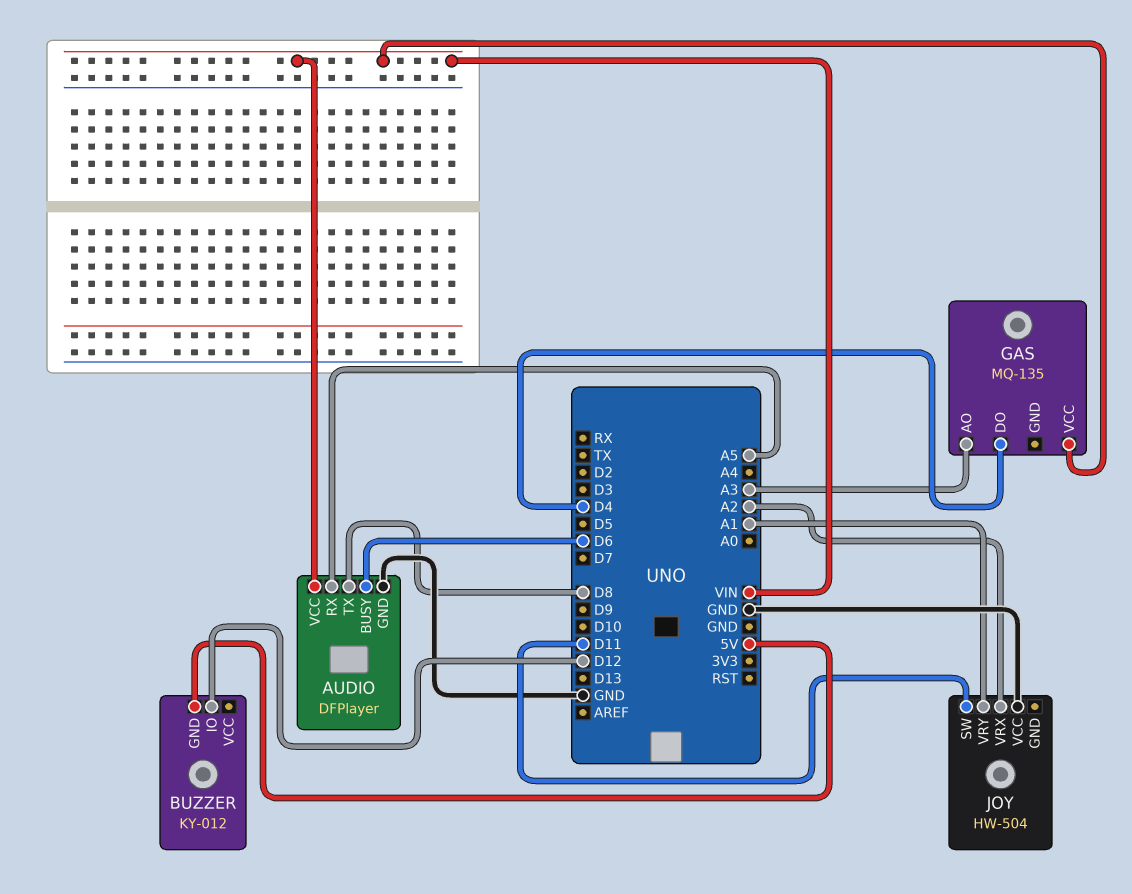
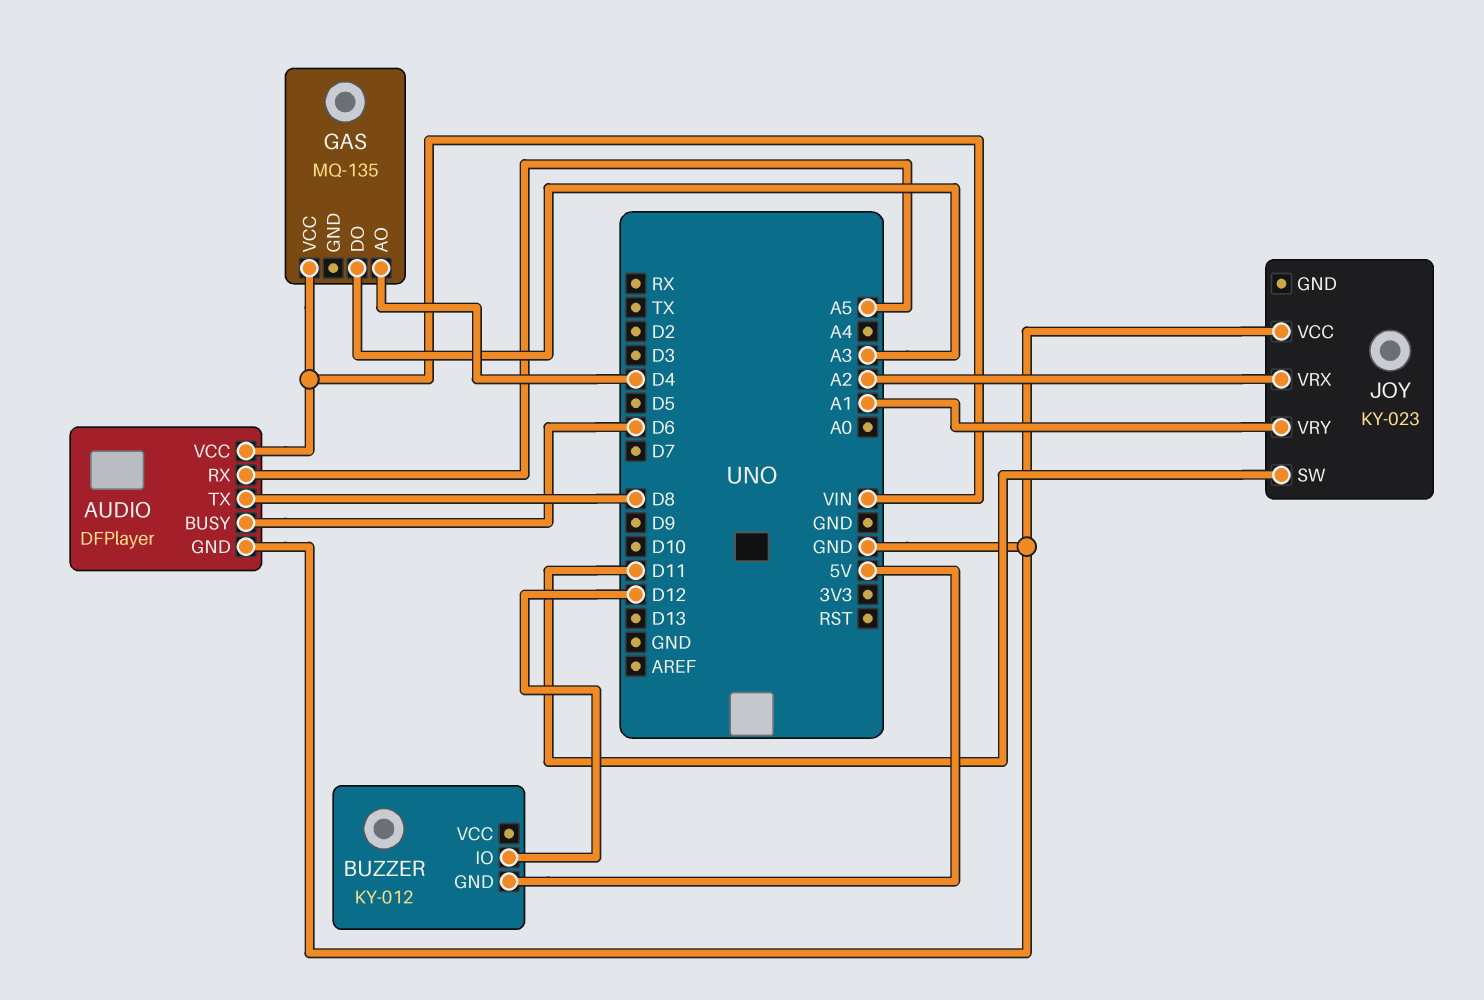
GAS pin AO: A3 -> D4
GAS pin DO: D4 -> A3
JOY: HW-504 -> KY-023

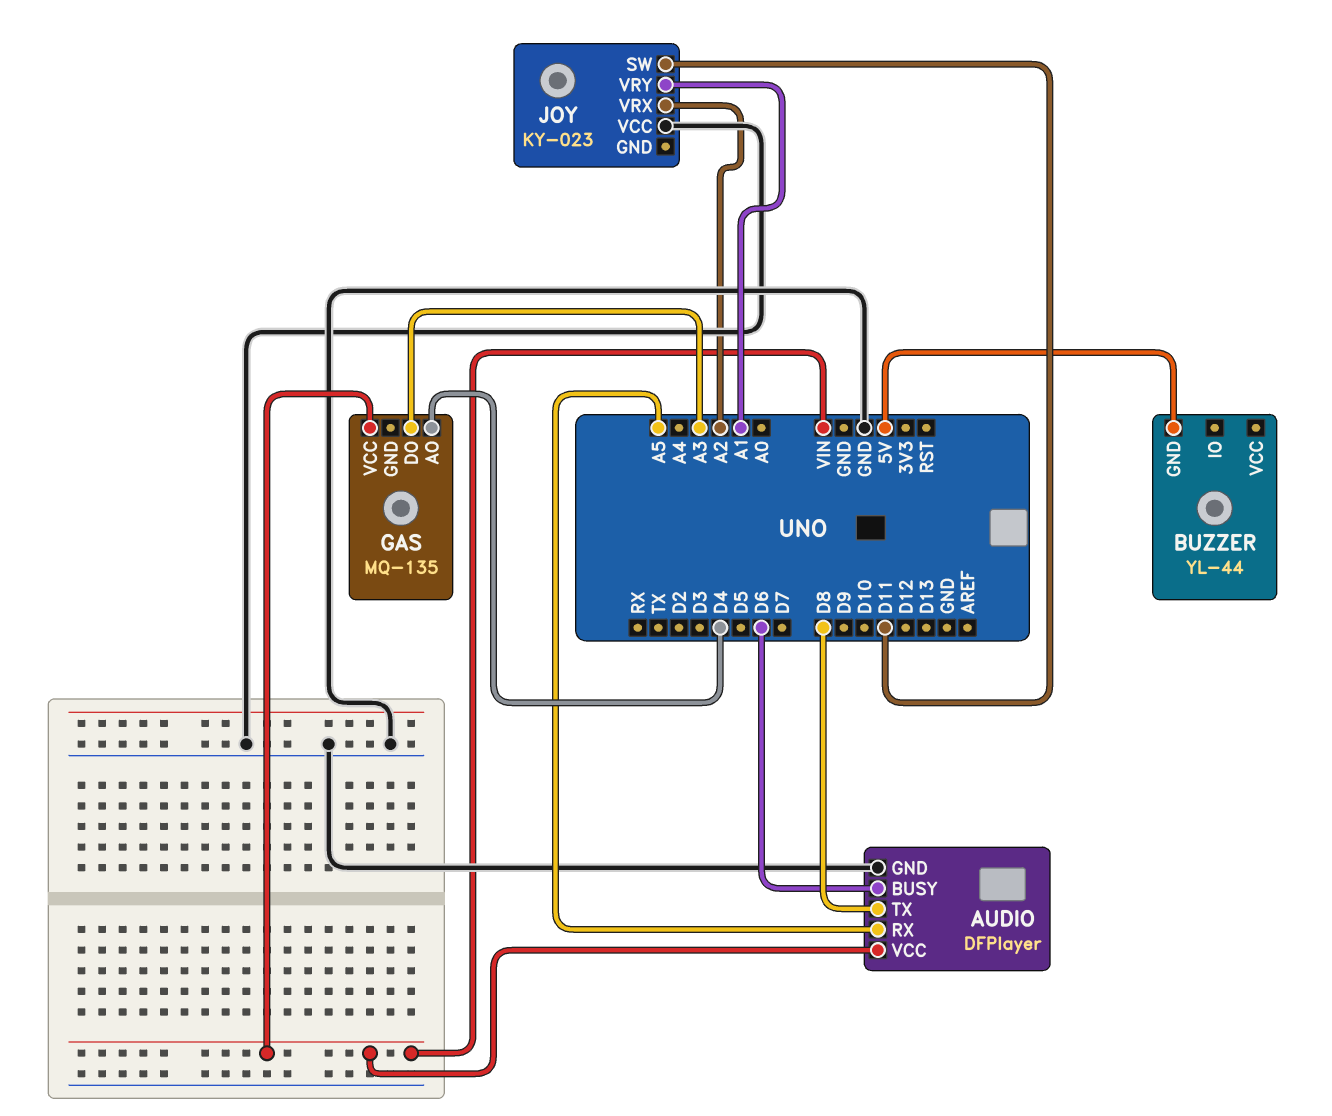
BUZZER: KY-012 -> YL-44
BUZZER pin IO: D12 -> none

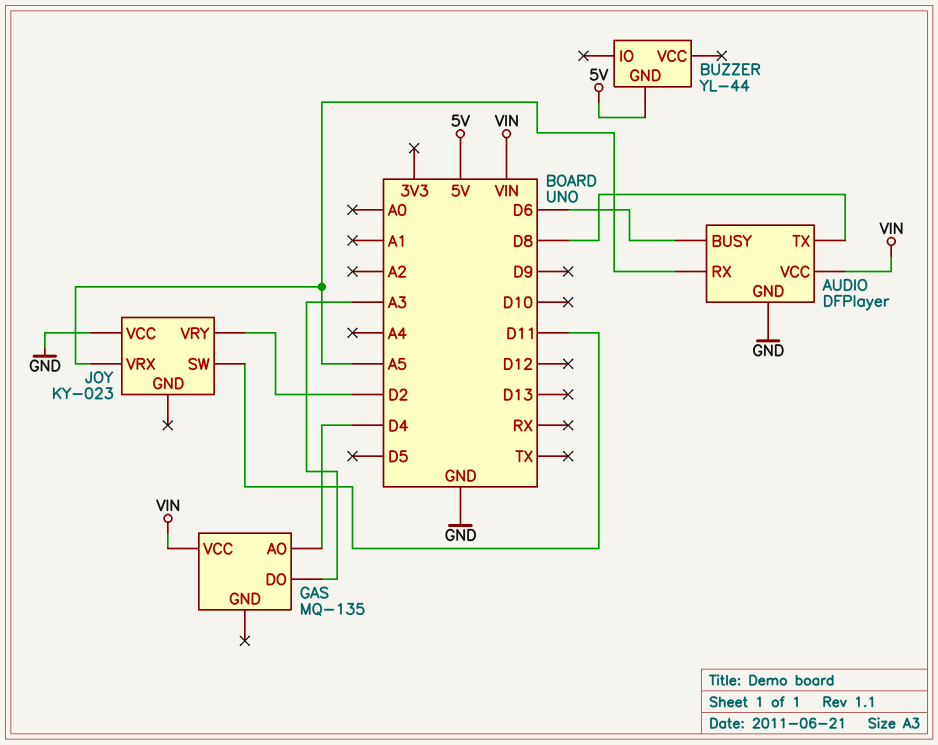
JOY pin VRX: A2 -> A5
JOY pin VRY: A1 -> D2

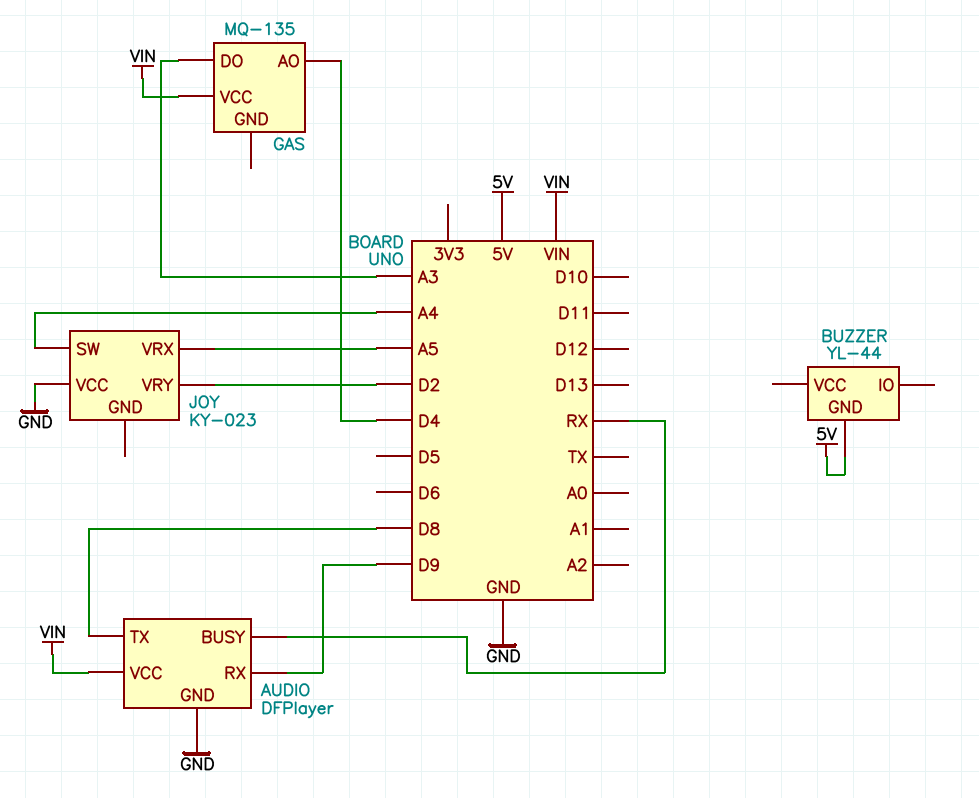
AUDIO pin BUSY: D6 -> RX
AUDIO pin RX: A5 -> D9
JOY pin SW: D11 -> A4

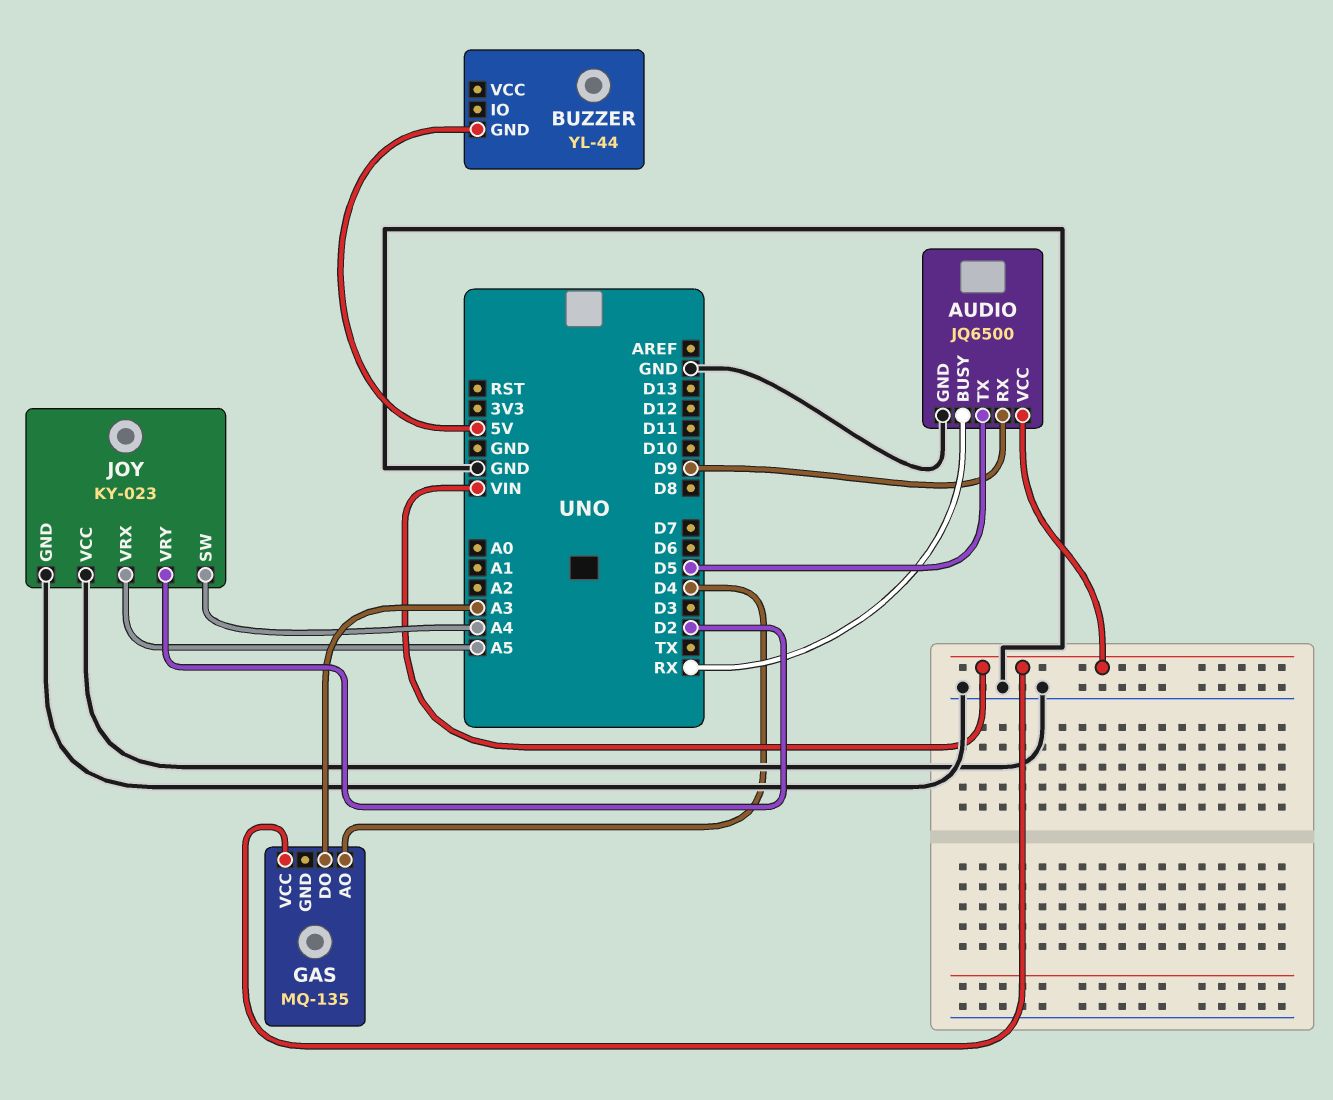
AUDIO: DFPlayer -> JQ6500
AUDIO pin TX: D8 -> D5
JOY pin GND: none -> GND

